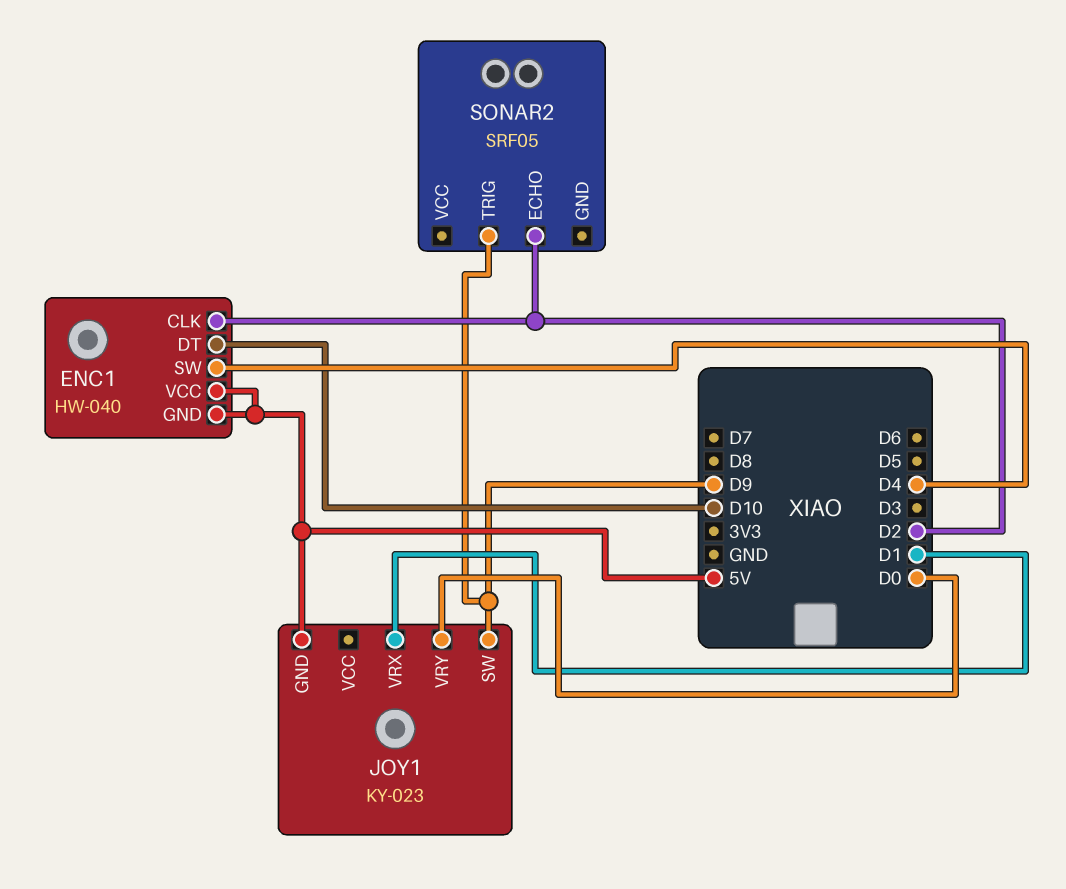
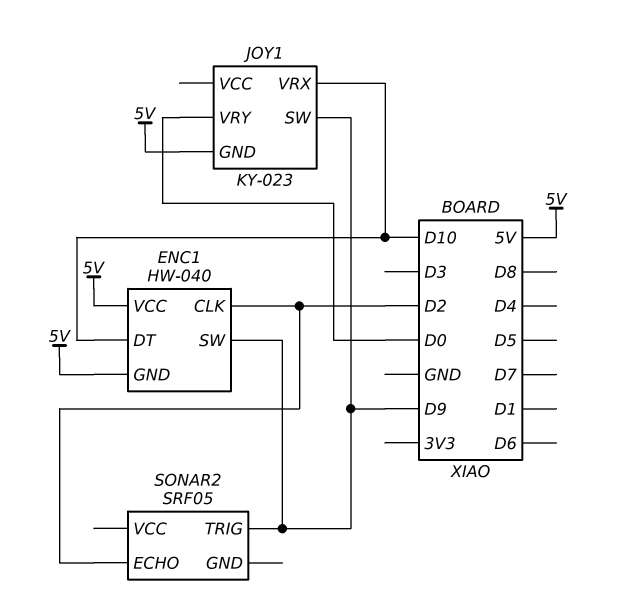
ENC1 pin SW: D4 -> D9
JOY1 pin VRX: D1 -> D10

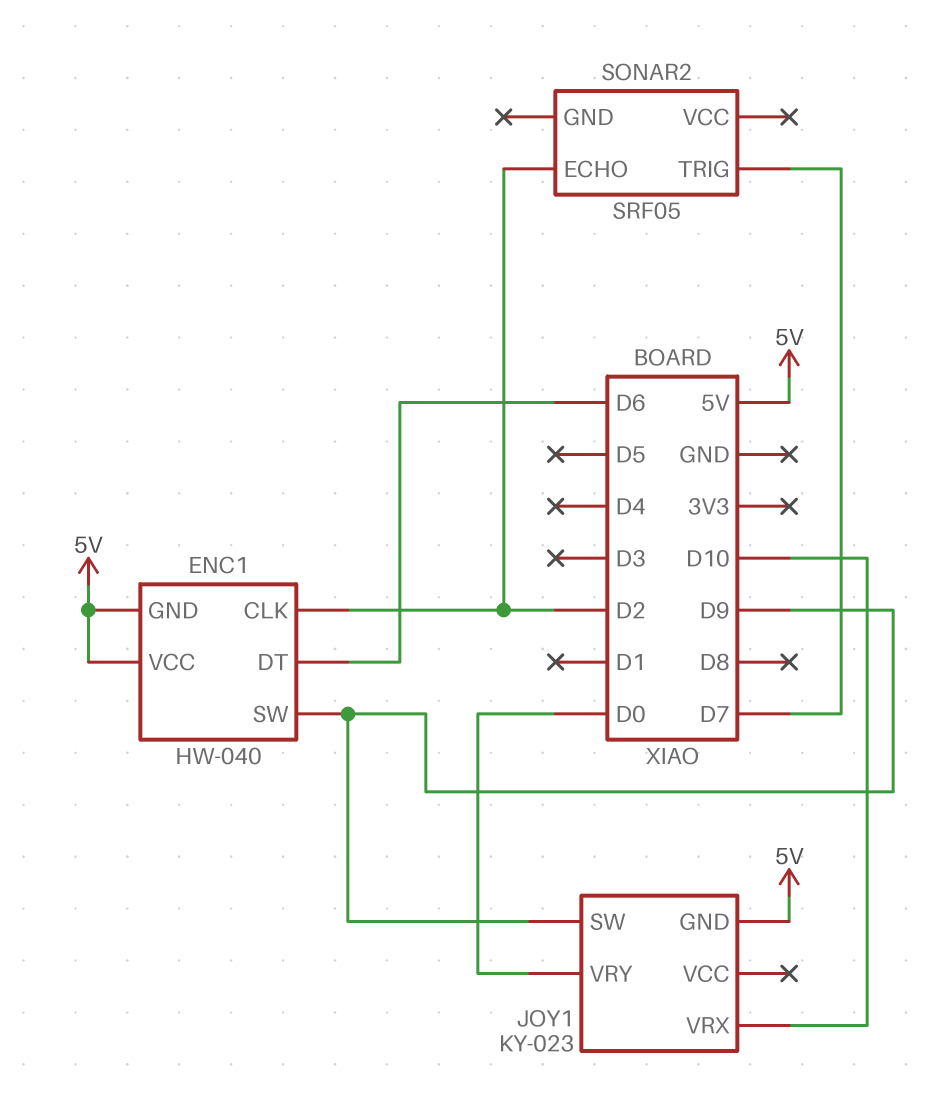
ENC1 pin DT: D10 -> D6
SONAR2 pin TRIG: D9 -> D7

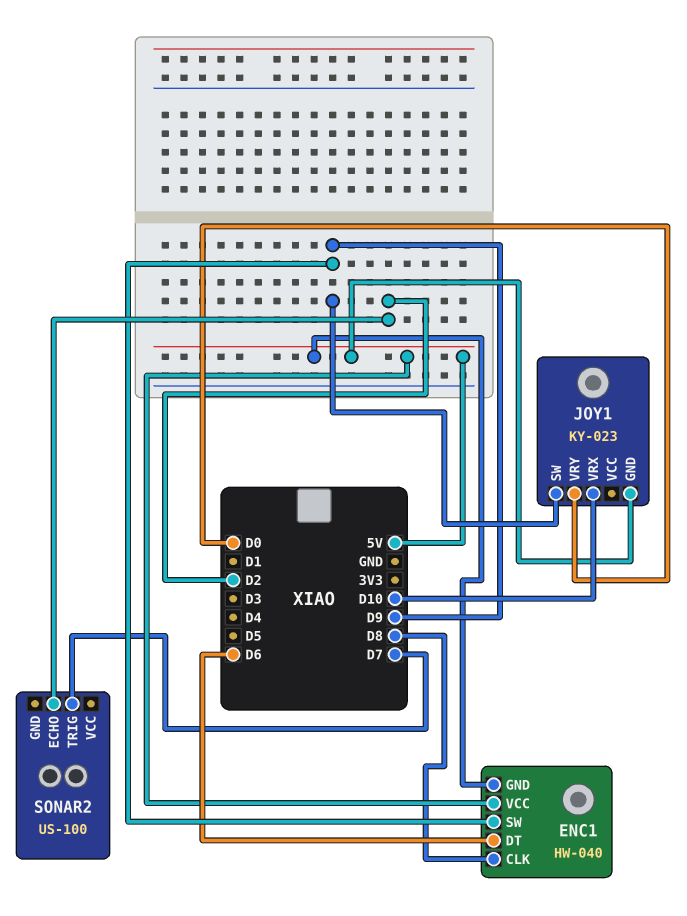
ENC1 pin CLK: D2 -> D8
SONAR2: SRF05 -> US-100

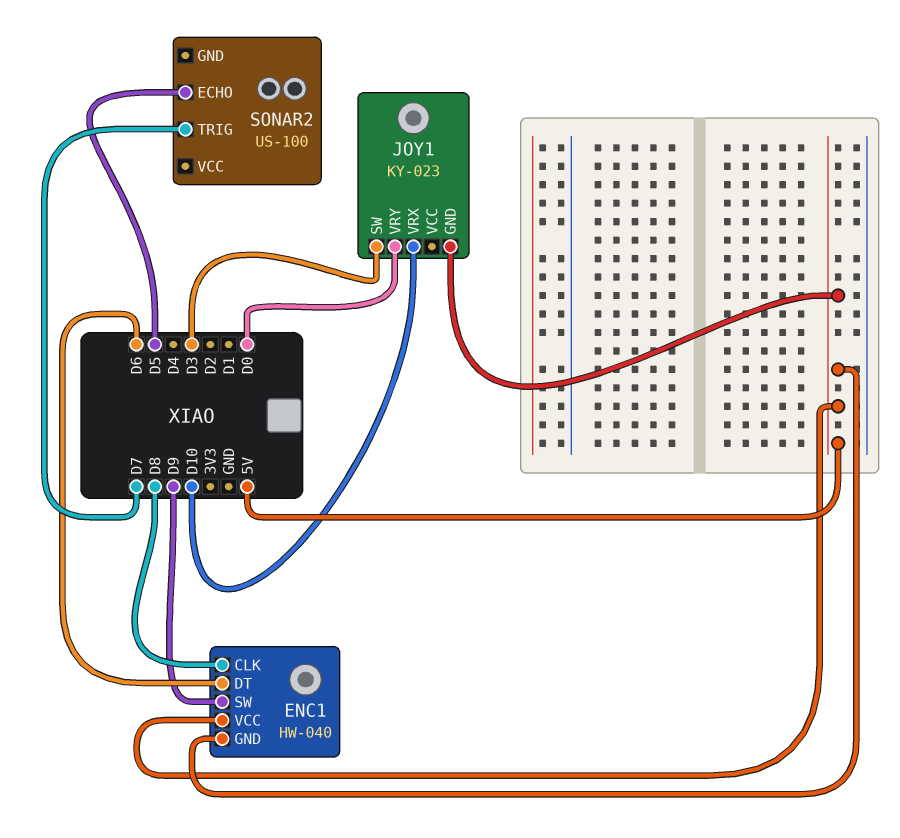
JOY1 pin SW: D9 -> D3
SONAR2 pin ECHO: D2 -> D5

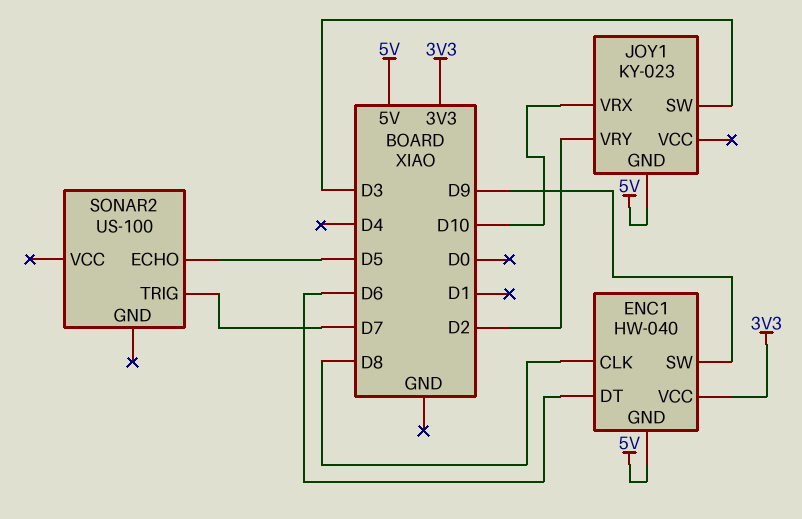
ENC1 pin VCC: 5V -> 3V3
JOY1 pin VRY: D0 -> D2

